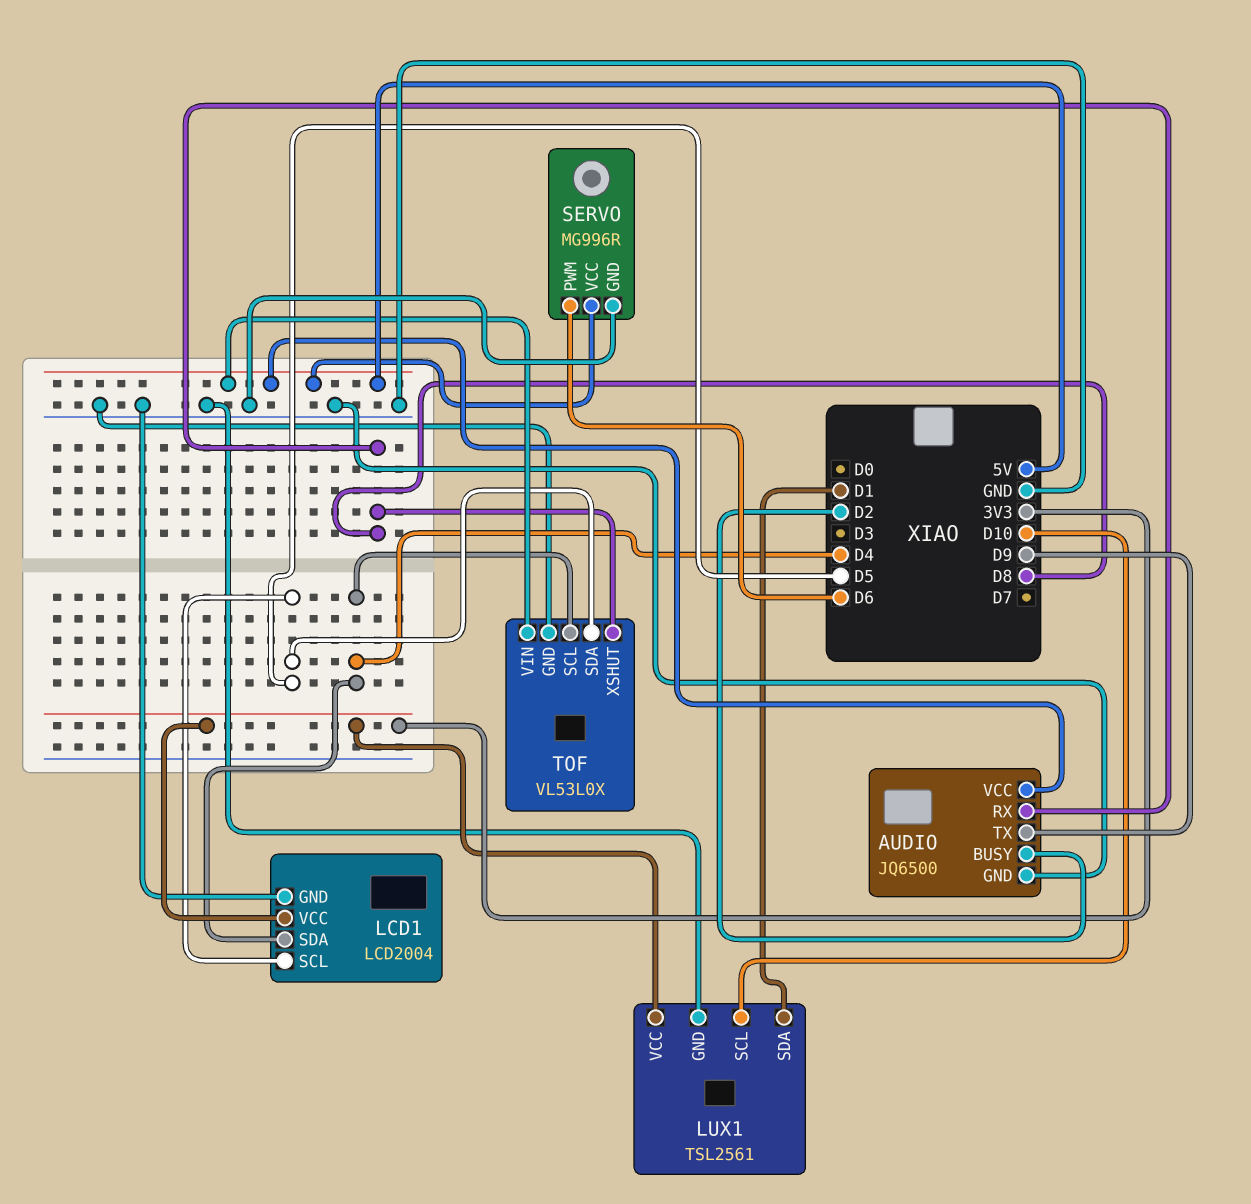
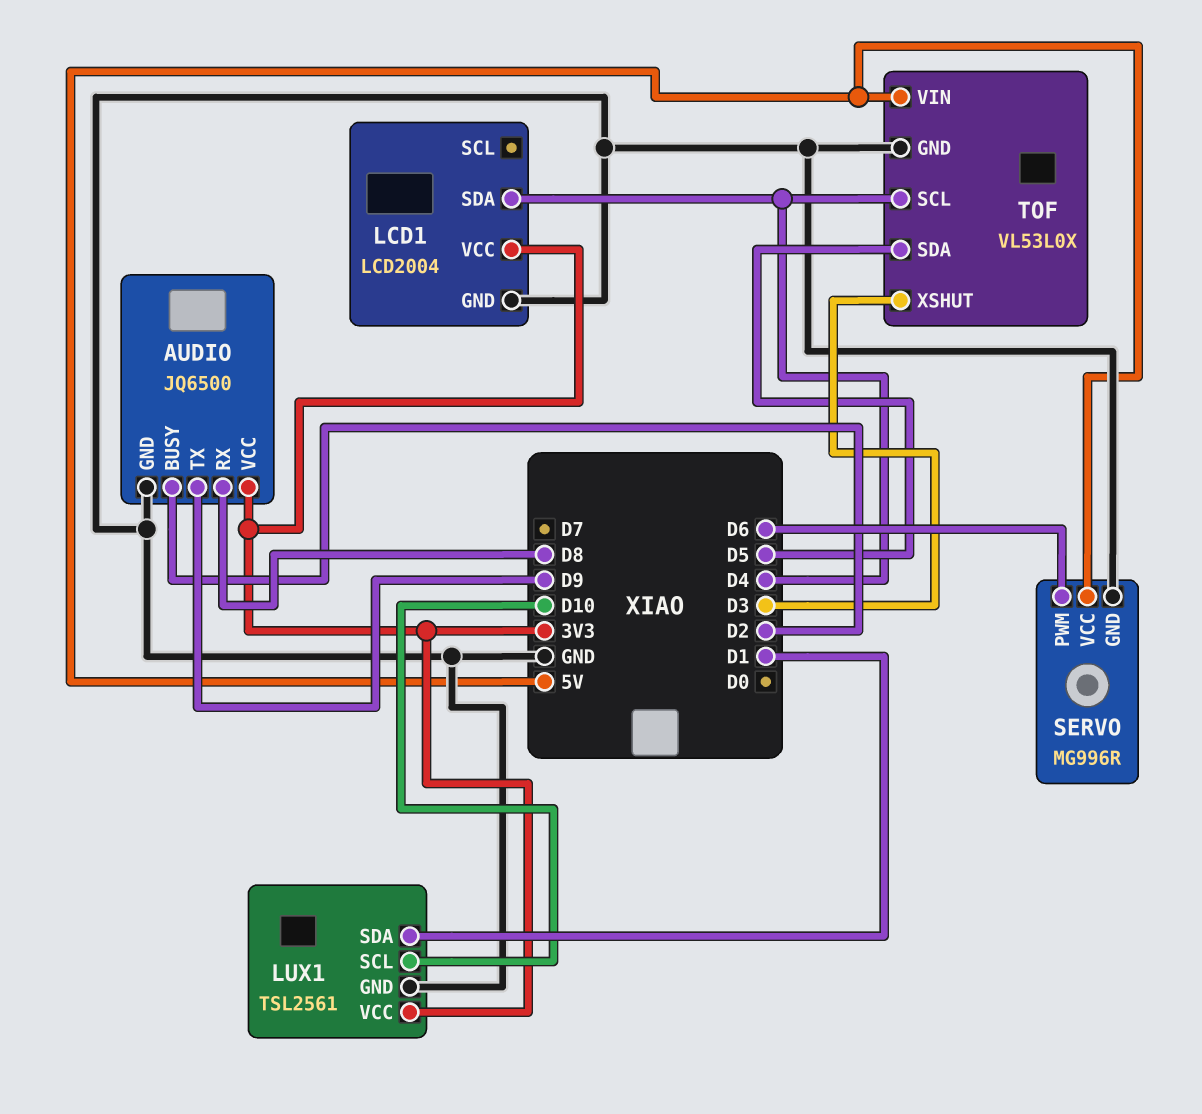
AUDIO pin VCC: 5V -> 3V3
LCD1 pin SCL: D5 -> none
TOF pin XSHUT: D8 -> D3

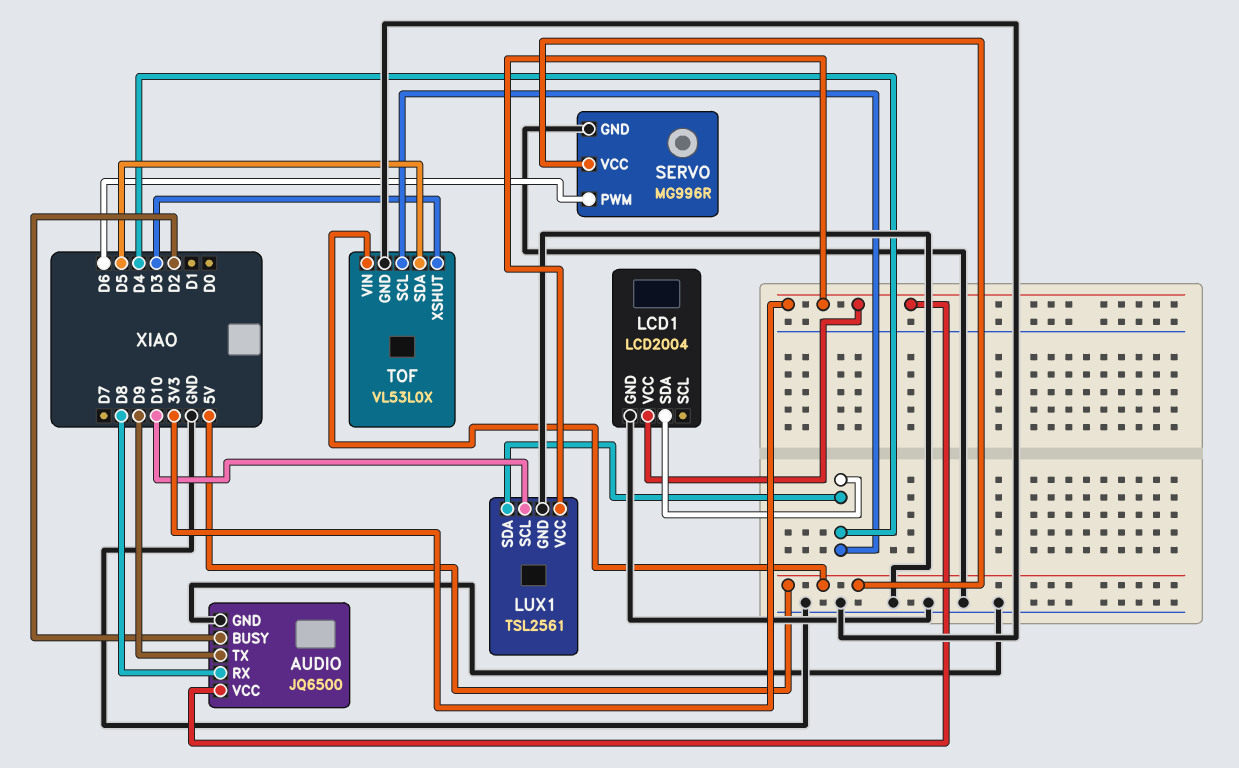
LUX1 pin SDA: D1 -> D4

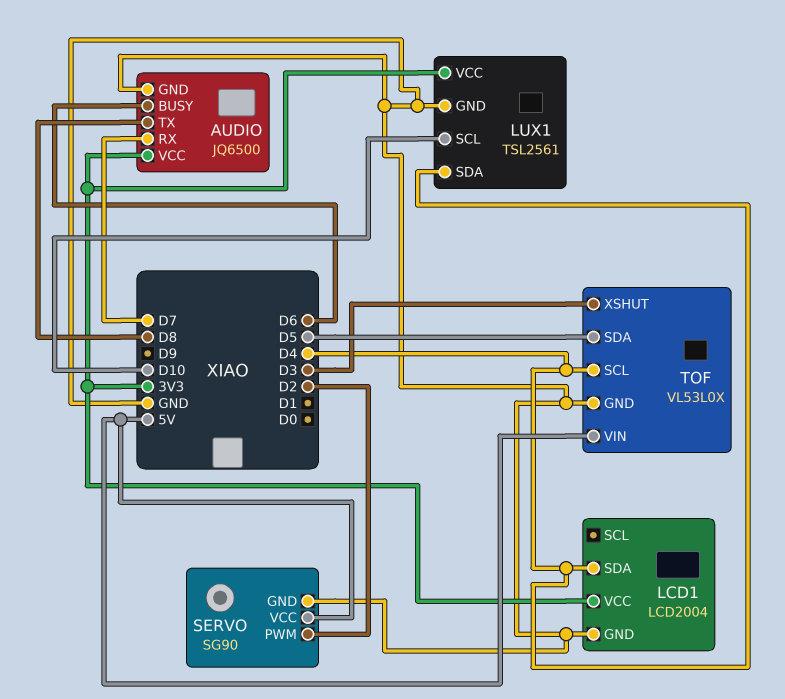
AUDIO pin BUSY: D2 -> D6
AUDIO pin RX: D8 -> D7
AUDIO pin TX: D9 -> D8
SERVO: MG996R -> SG90
SERVO pin PWM: D6 -> D2

